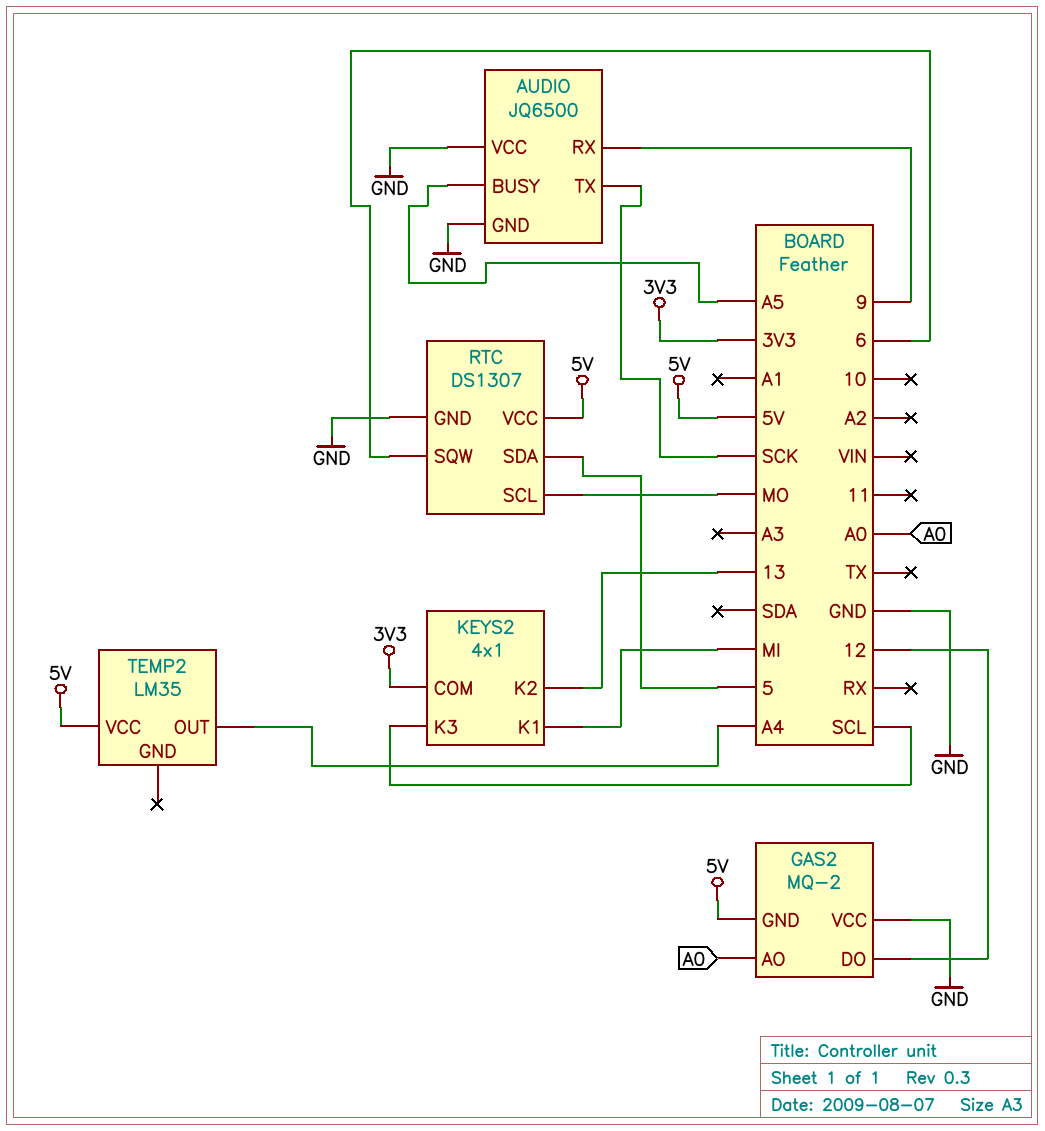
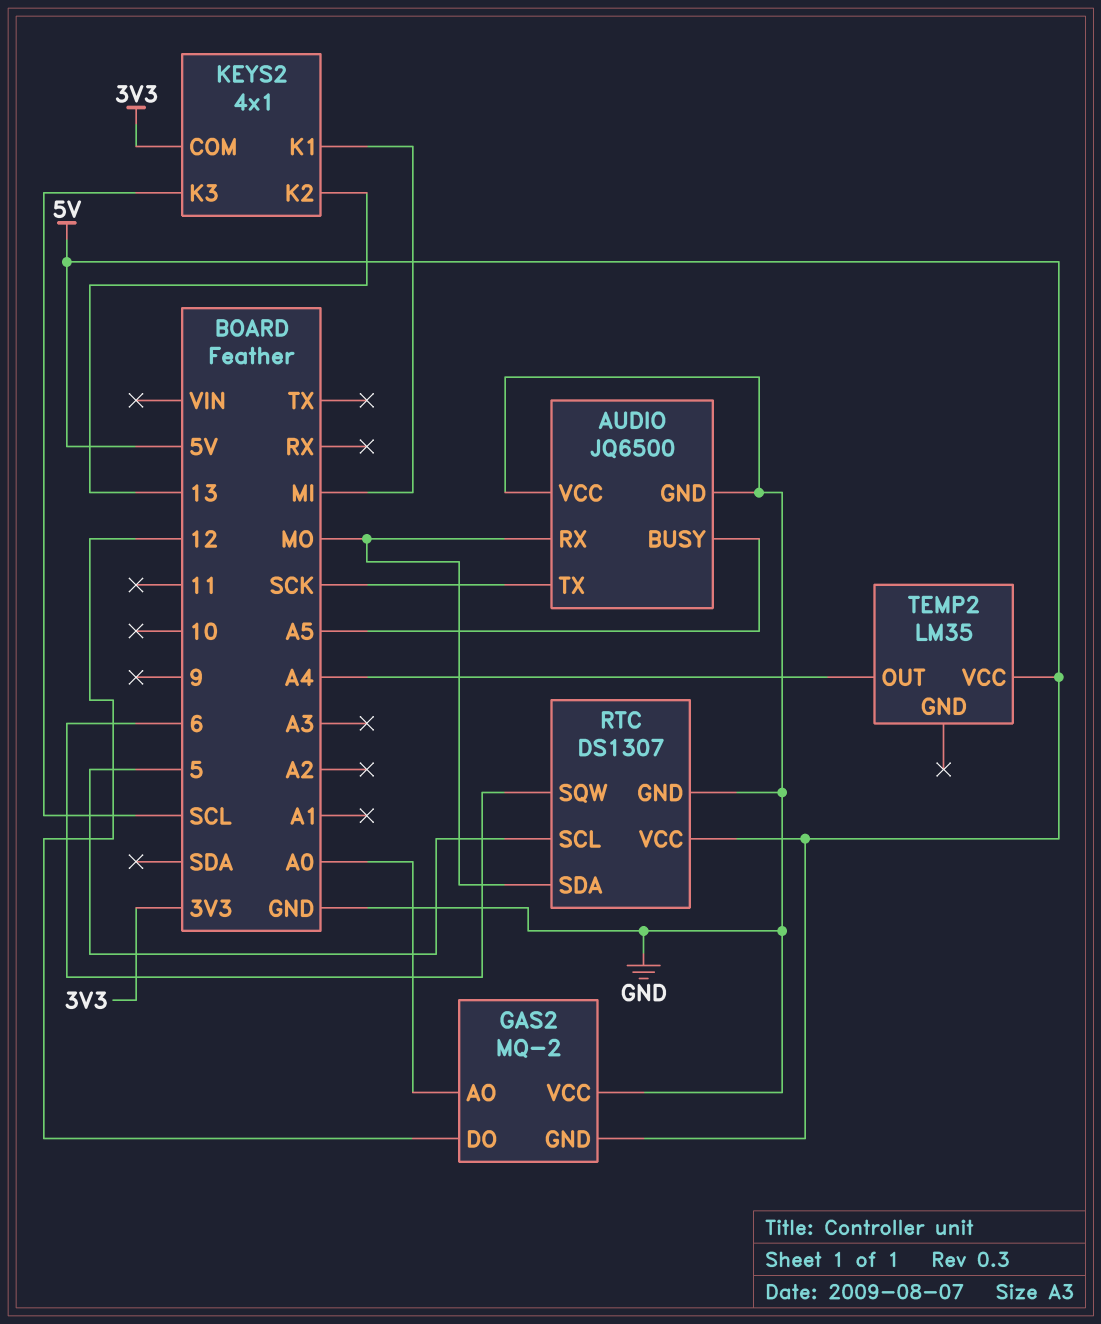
AUDIO pin RX: 9 -> MO
RTC pin SCL: MO -> 5
RTC pin SDA: 5 -> MO

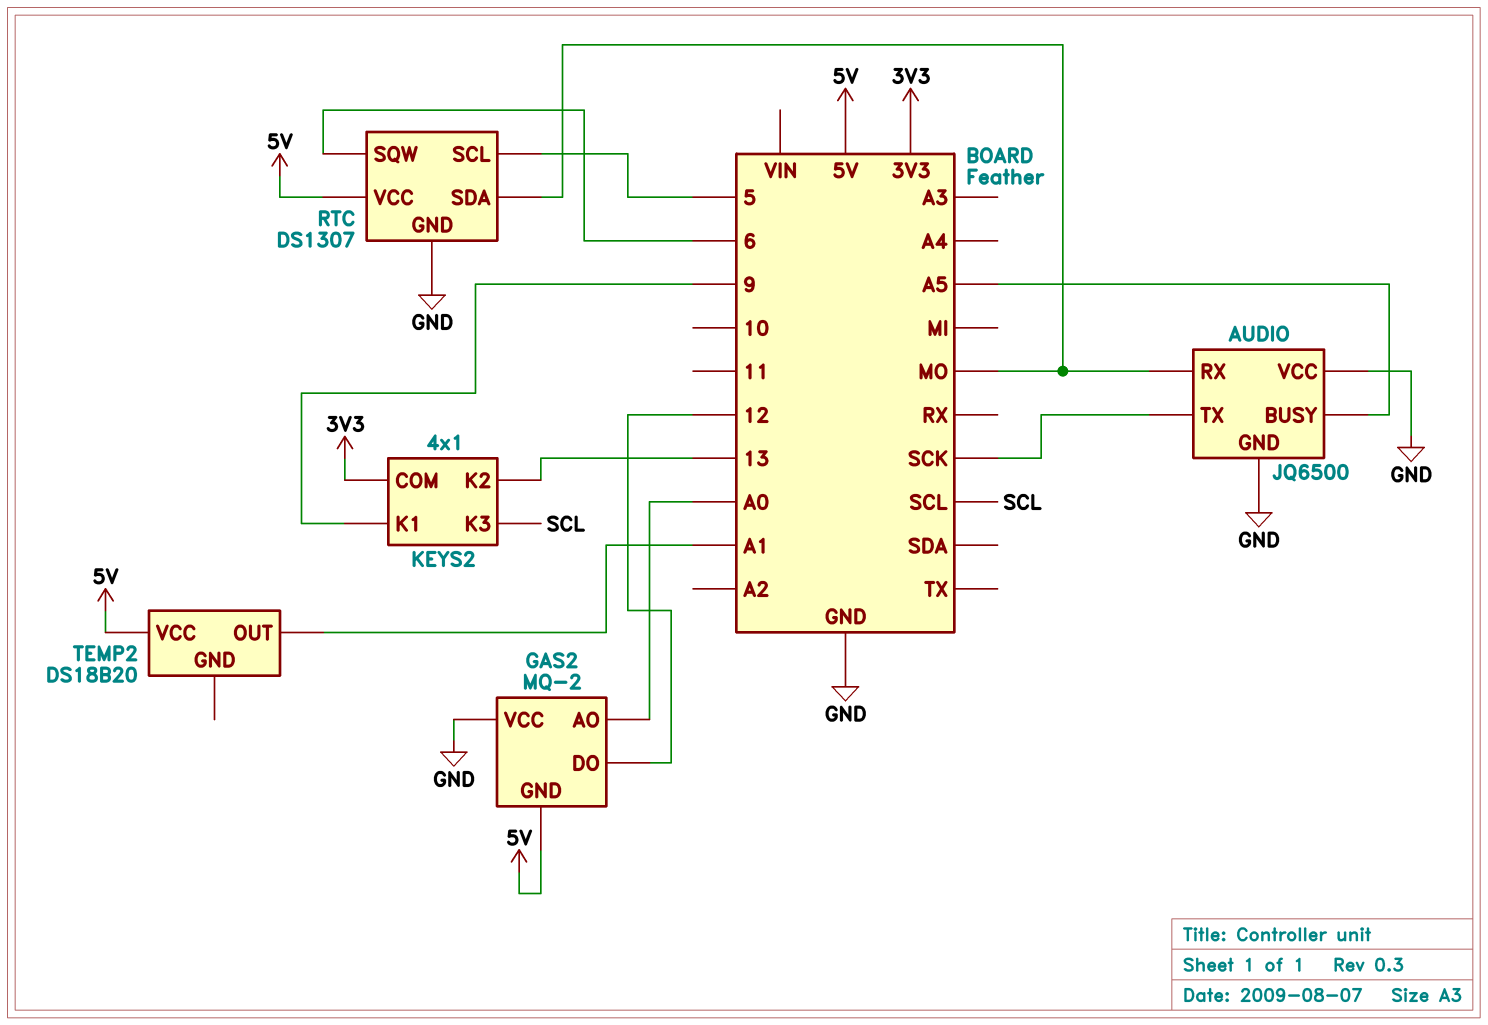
KEYS2 pin K1: MI -> 9
TEMP2: LM35 -> DS18B20
TEMP2 pin OUT: A4 -> A1

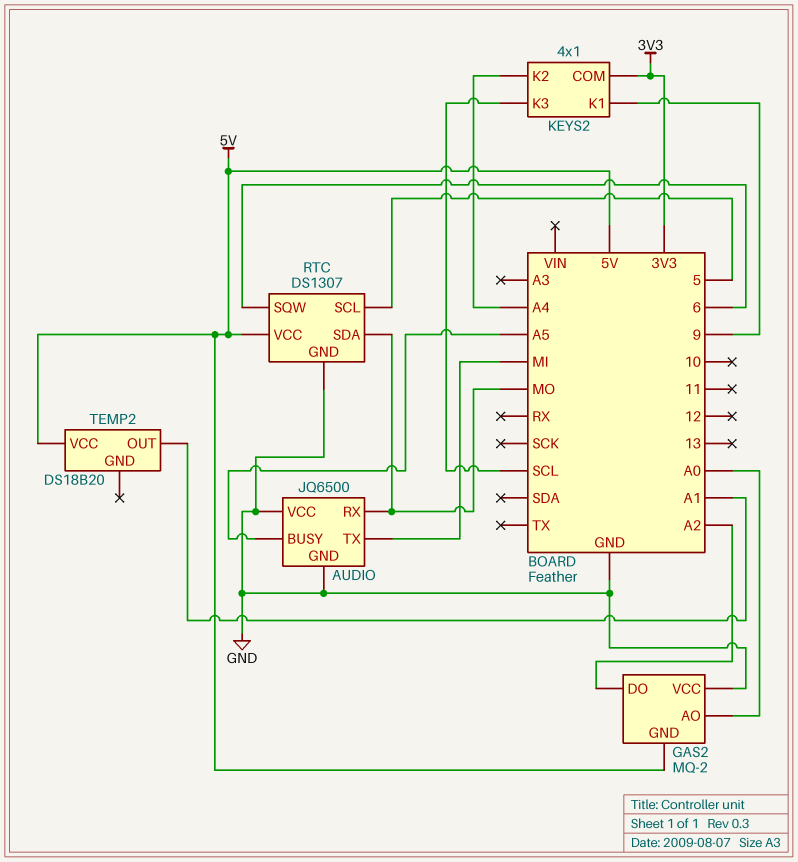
AUDIO pin TX: SCK -> MI
GAS2 pin DO: 12 -> A2
KEYS2 pin K2: 13 -> A4

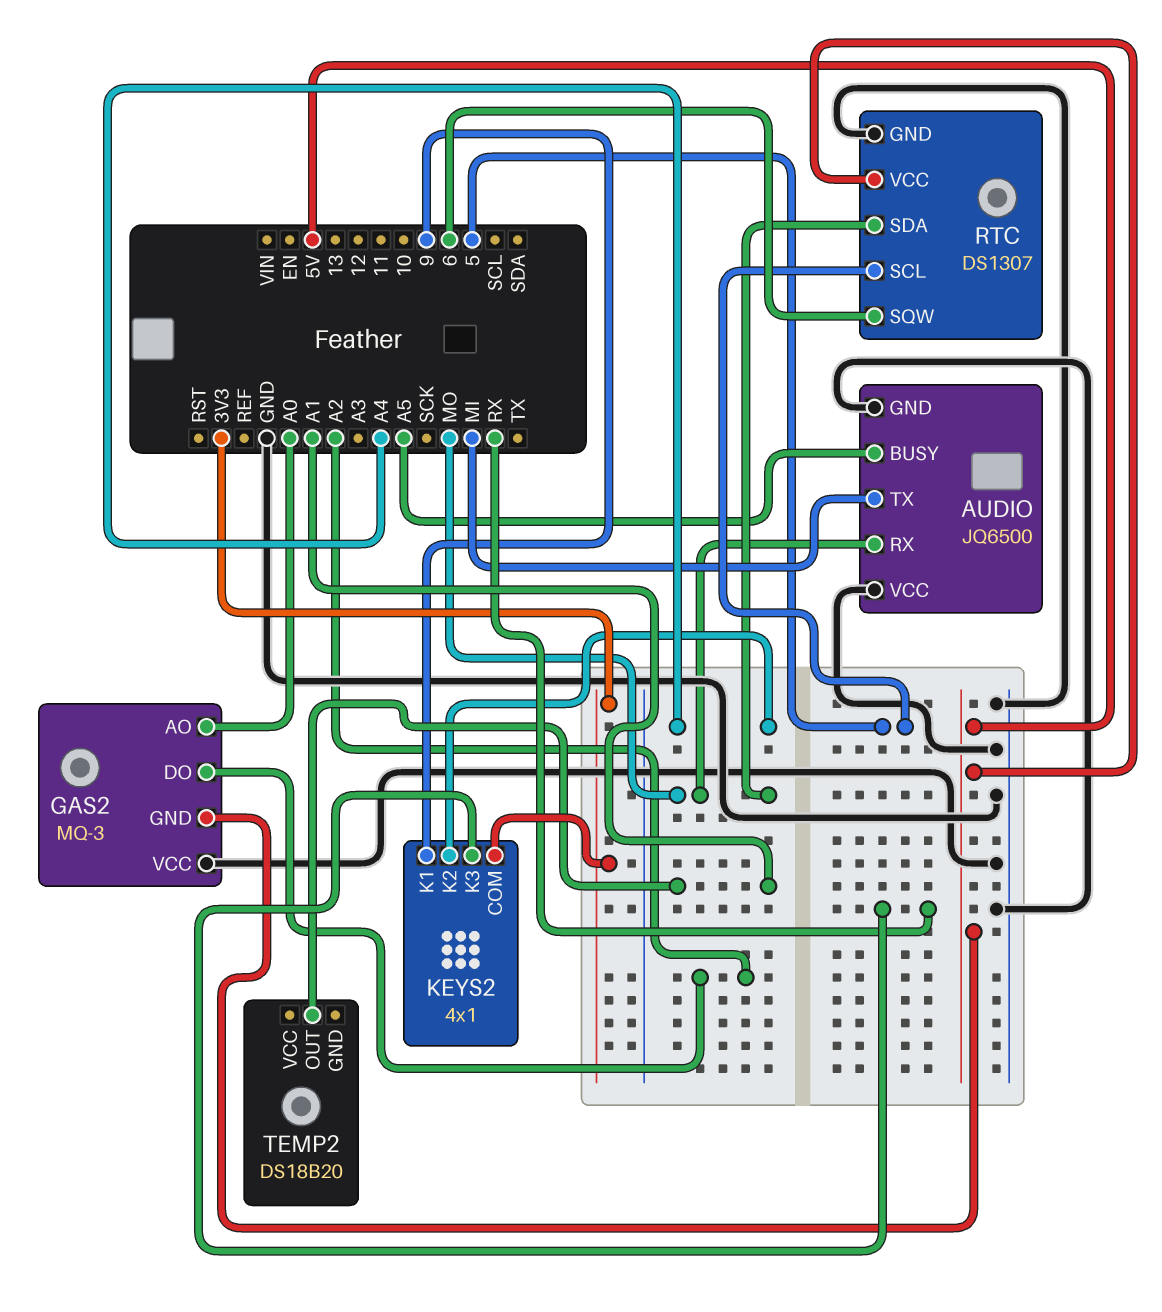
GAS2: MQ-2 -> MQ-3
KEYS2 pin K3: SCL -> RX
TEMP2 pin VCC: 5V -> none

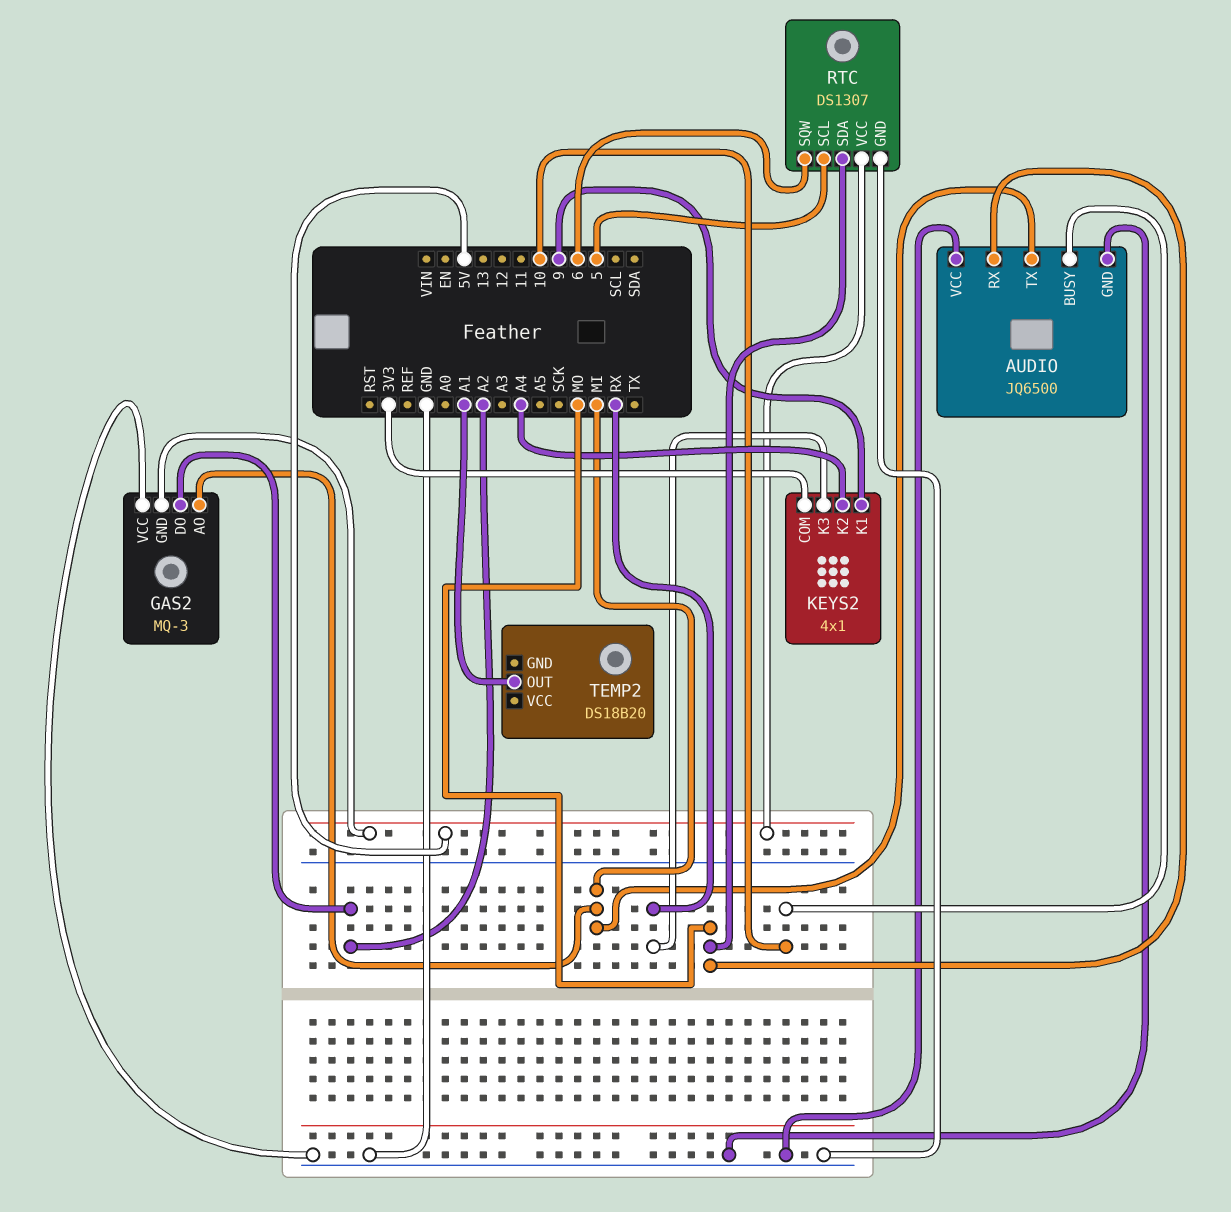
AUDIO pin BUSY: A5 -> 10
GAS2 pin AO: A0 -> MI

